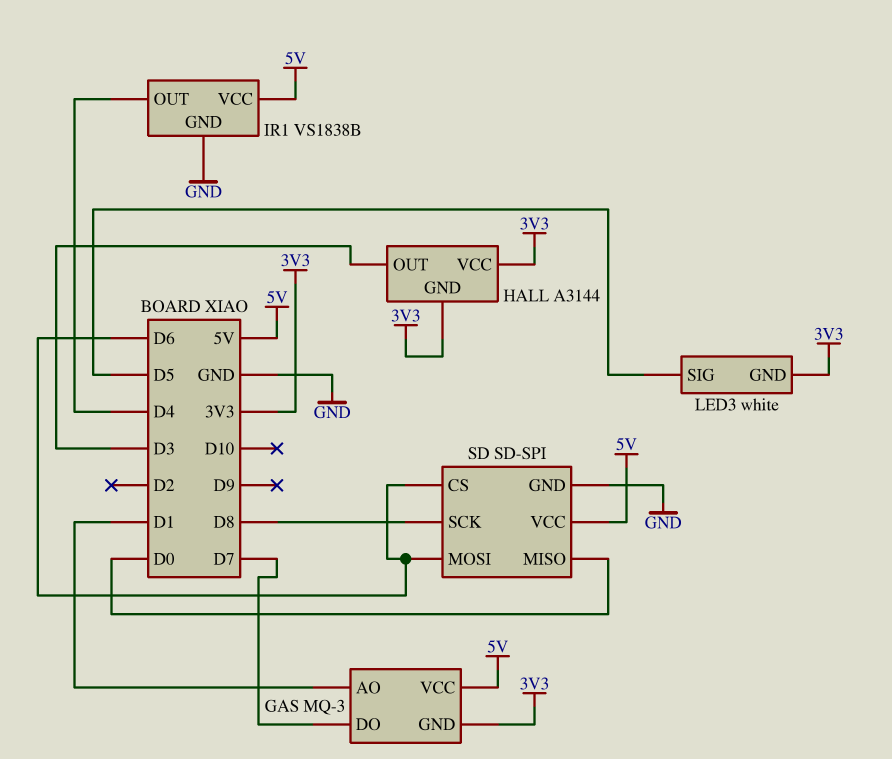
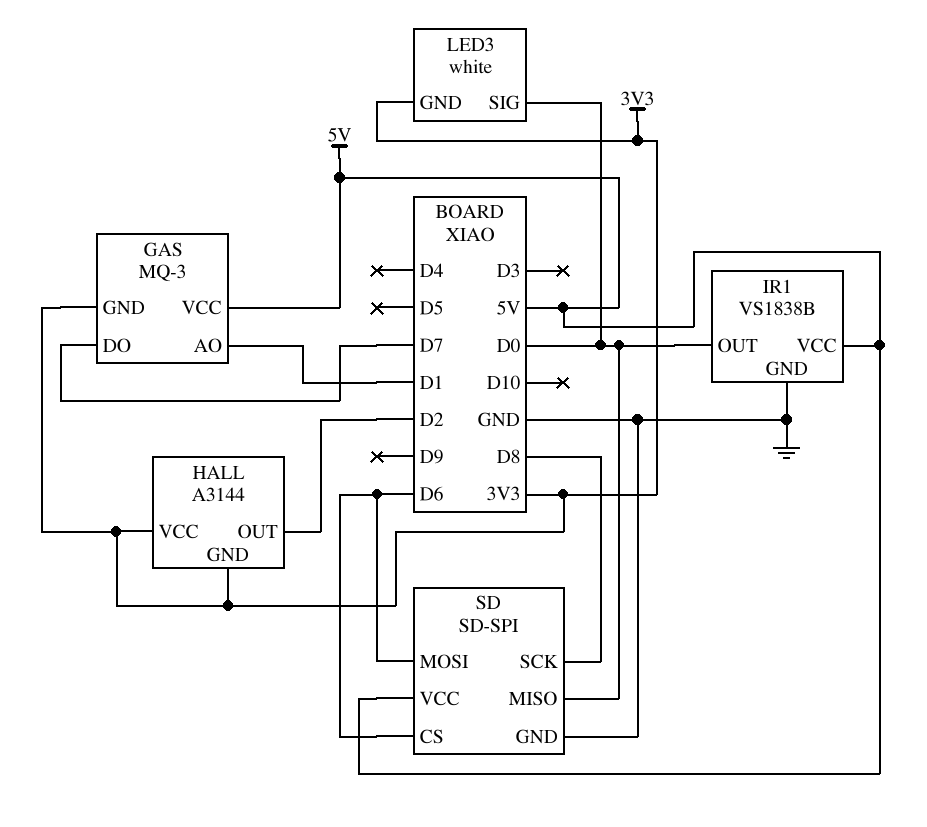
HALL pin OUT: D3 -> D2
IR1 pin OUT: D4 -> D0
LED3 pin SIG: D5 -> D0

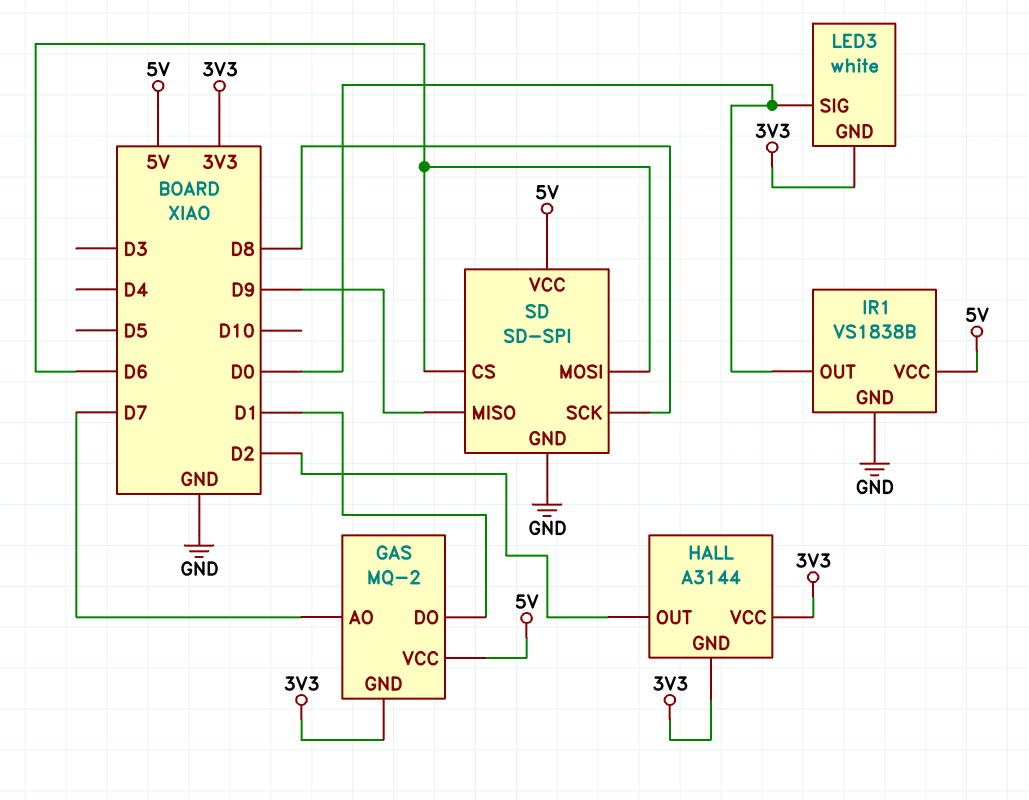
GAS: MQ-3 -> MQ-2
GAS pin AO: D1 -> D7
GAS pin DO: D7 -> D1
SD pin MISO: D0 -> D9

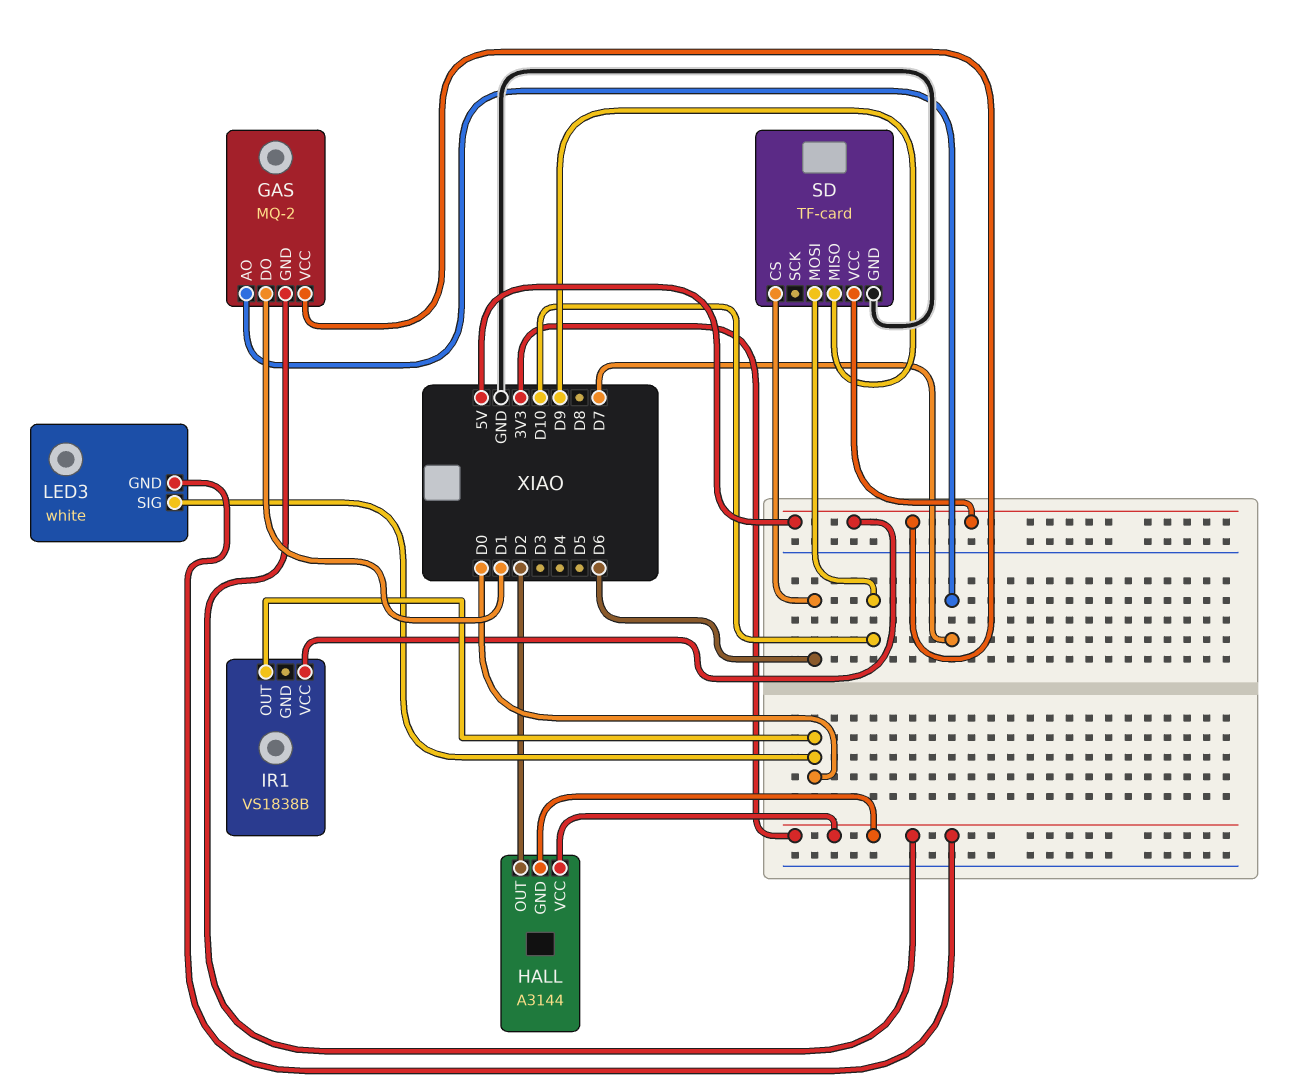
IR1 pin GND: GND -> none
SD: SD-SPI -> TF-card
SD pin MOSI: D6 -> D10
SD pin SCK: D8 -> none

